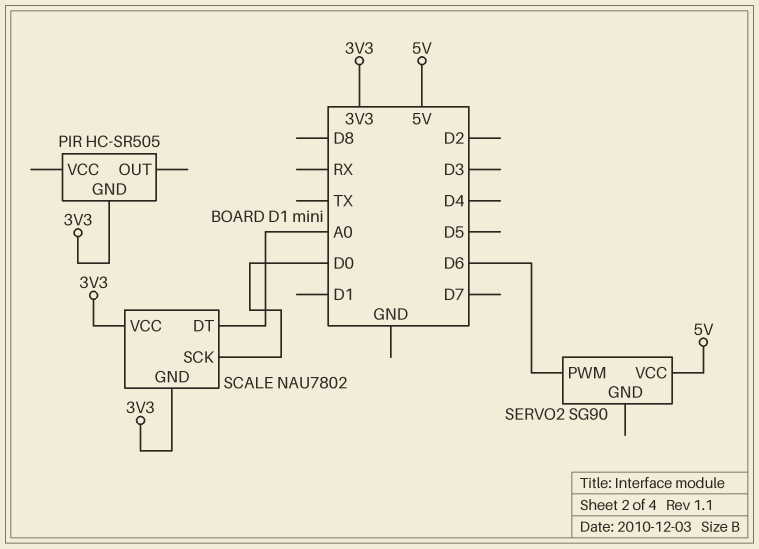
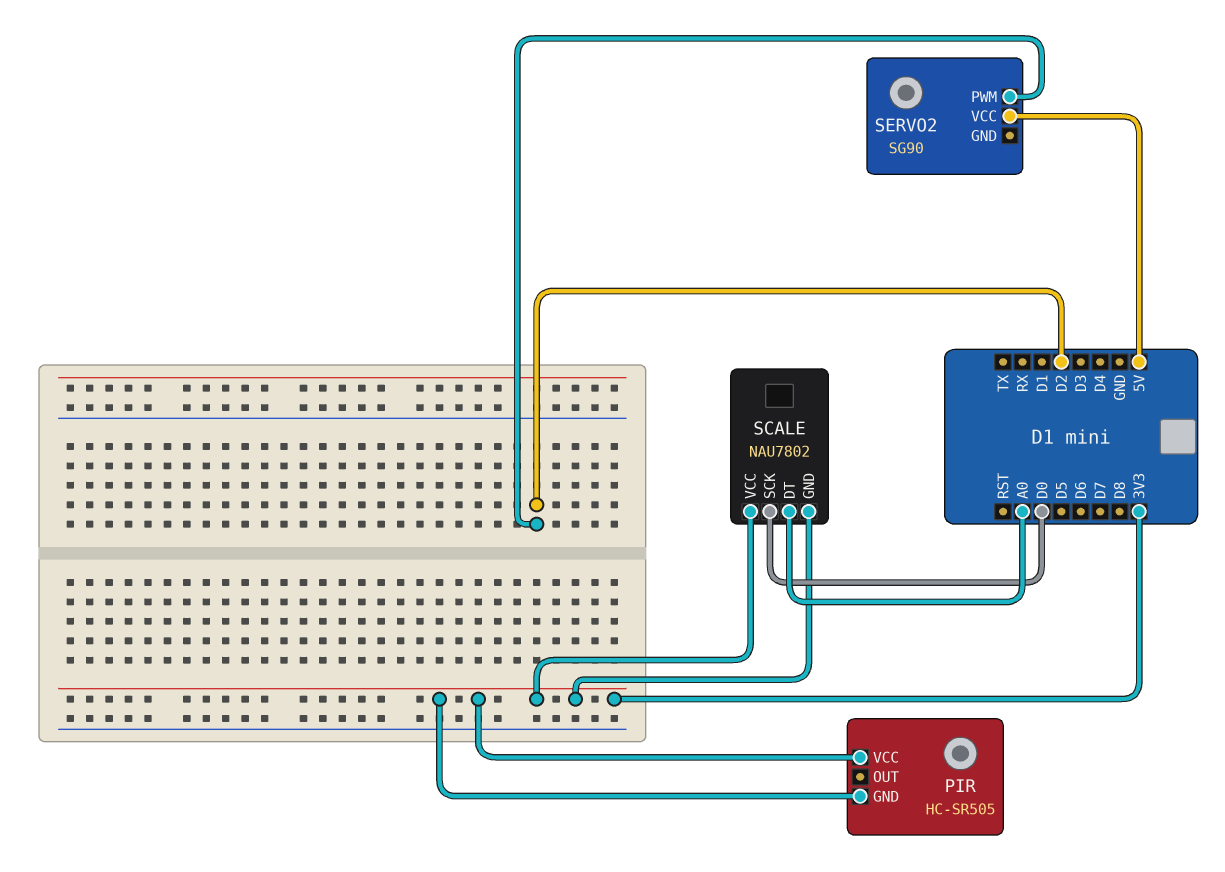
PIR pin VCC: none -> 3V3
SERVO2 pin PWM: D6 -> D2

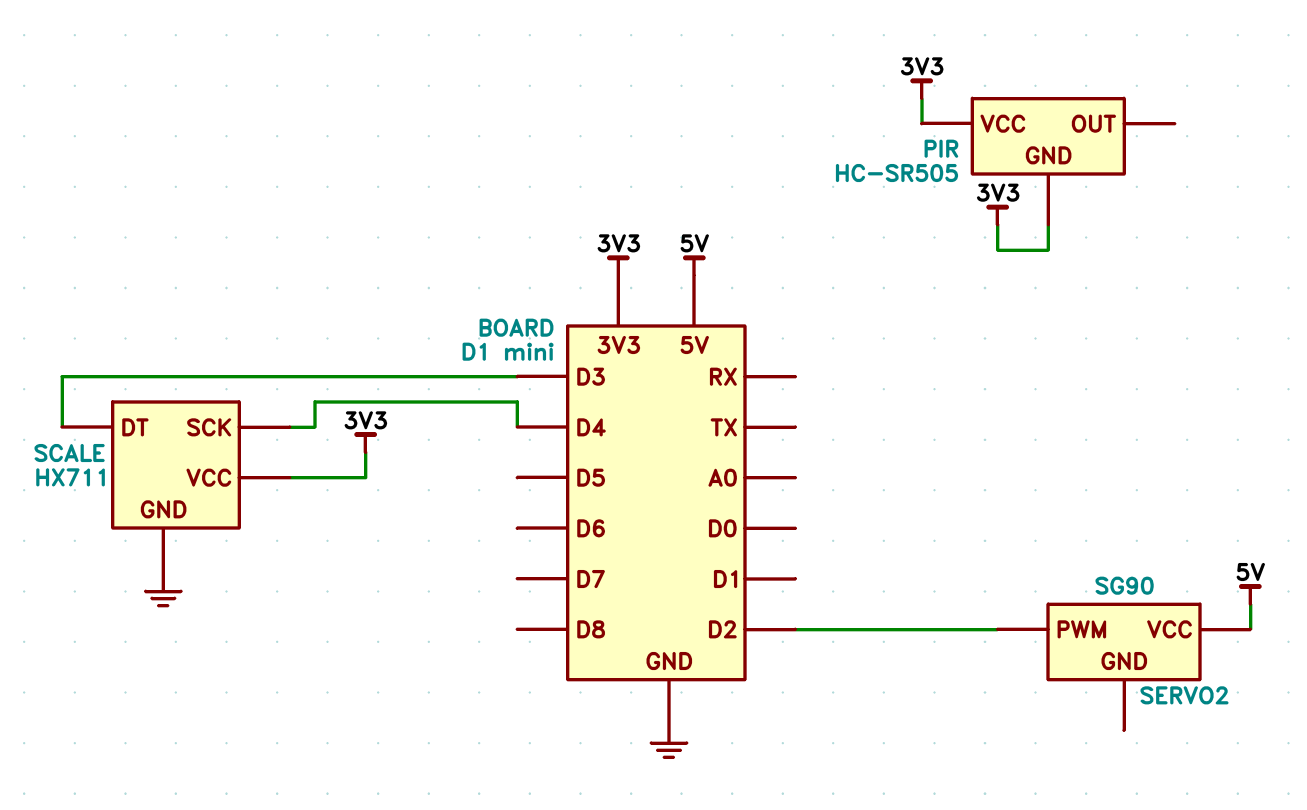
SCALE: NAU7802 -> HX711
SCALE pin DT: A0 -> D3
SCALE pin GND: 3V3 -> GND
SCALE pin SCK: D0 -> D4

